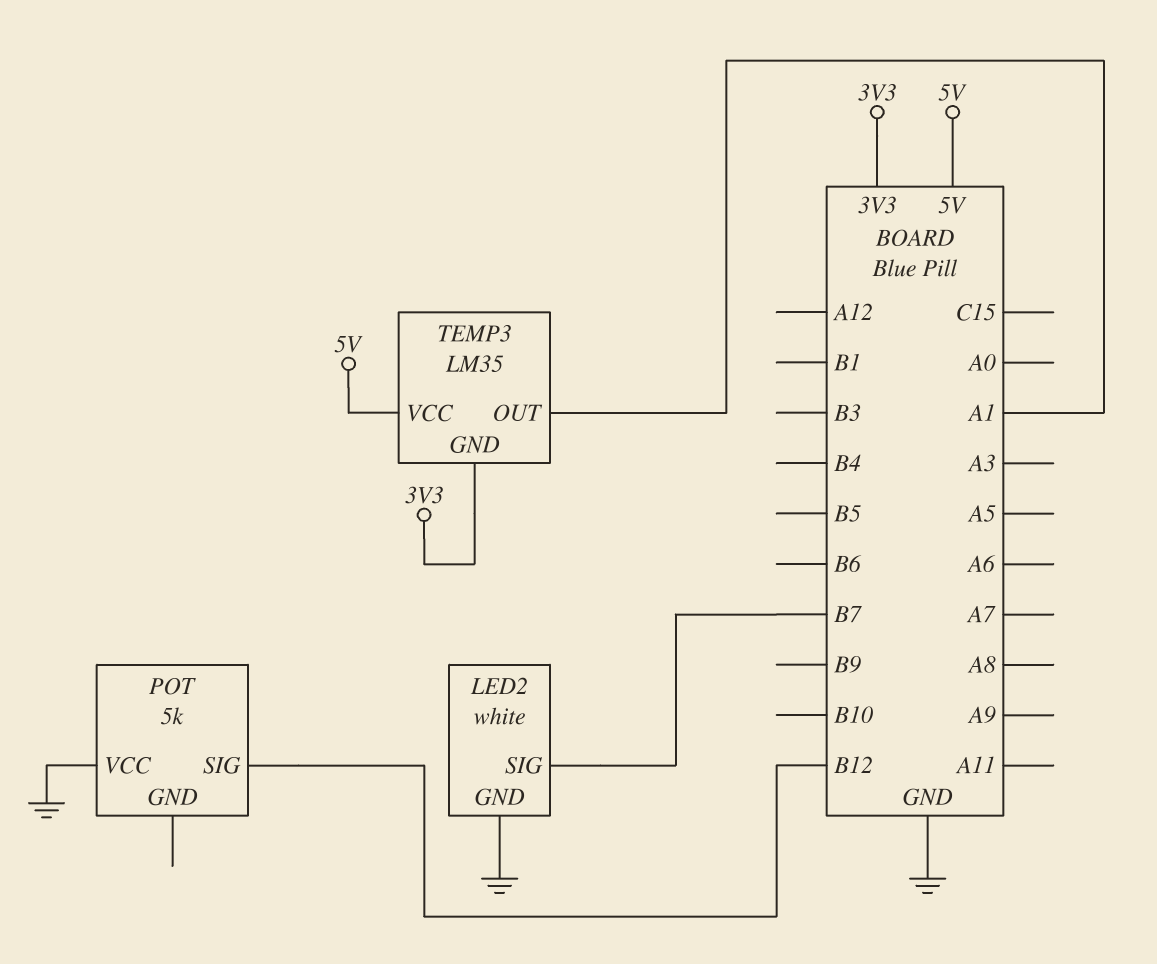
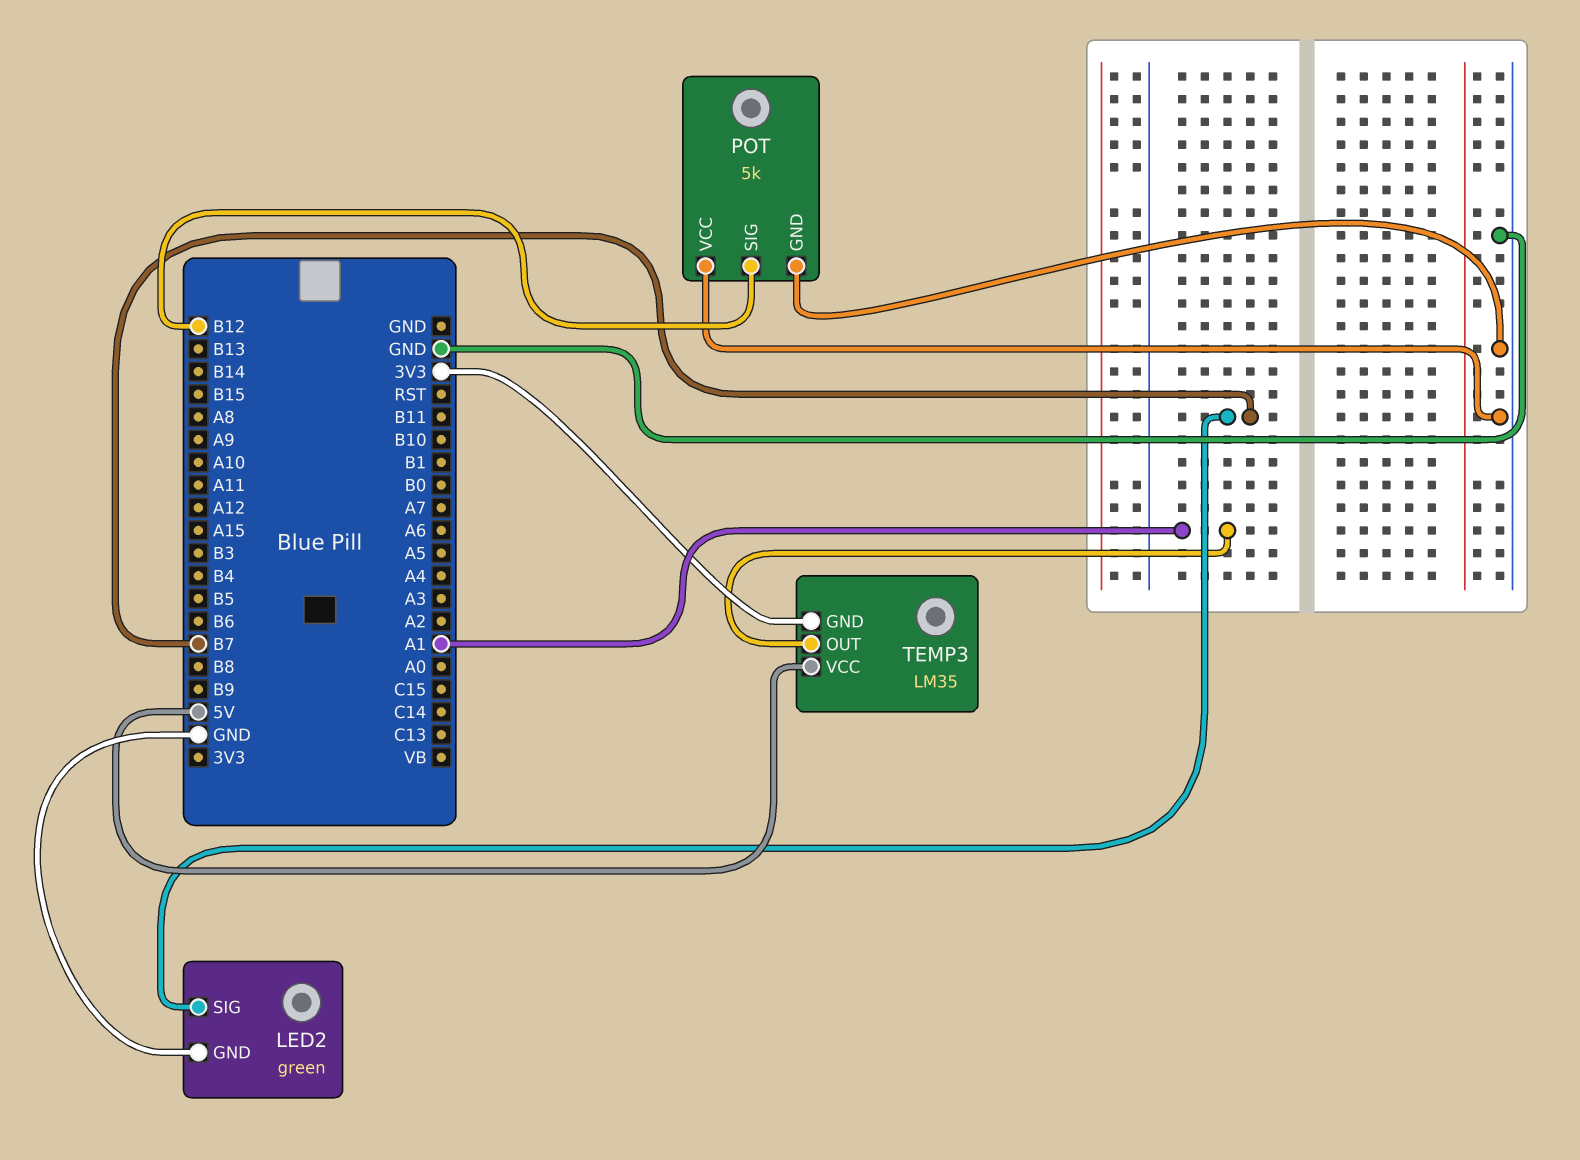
LED2: white -> green
POT pin GND: none -> GND

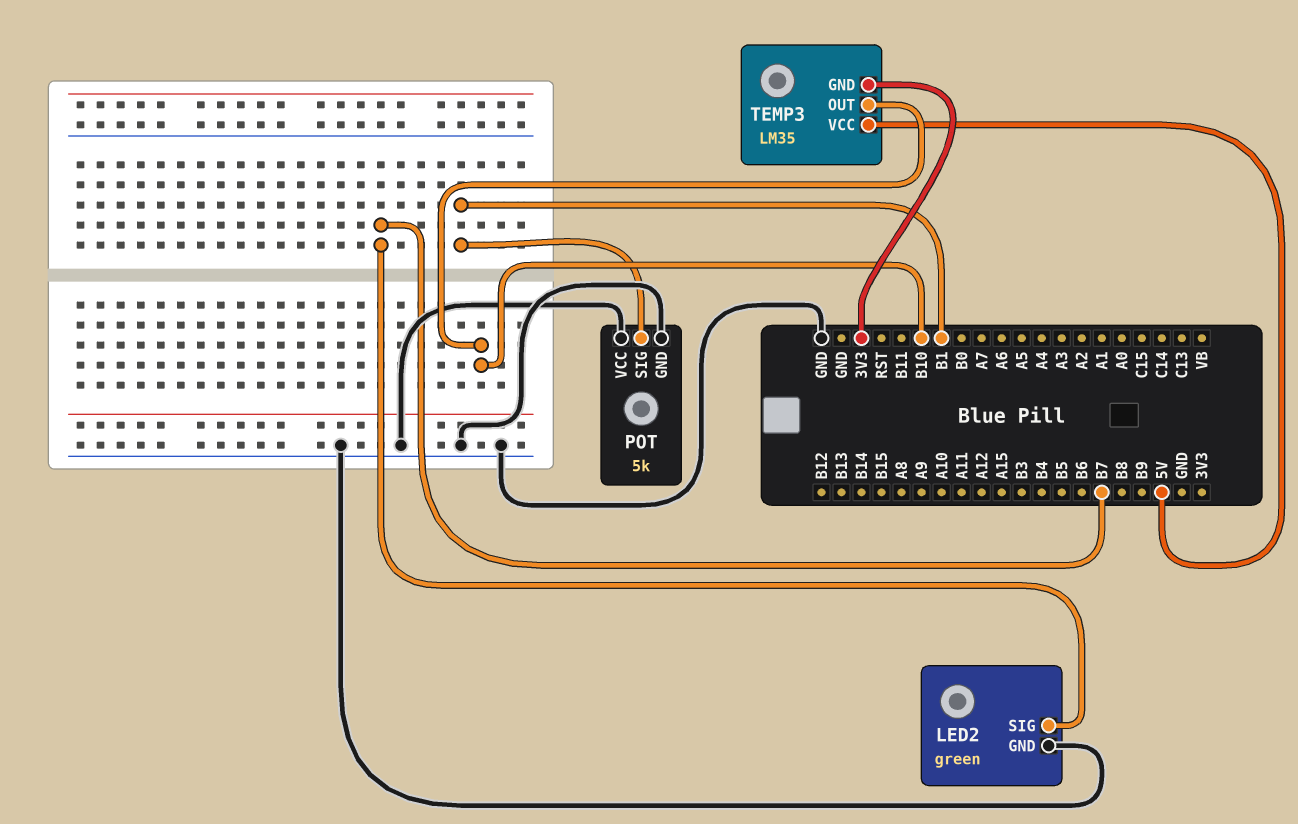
POT pin SIG: B12 -> B1
TEMP3 pin OUT: A1 -> B10

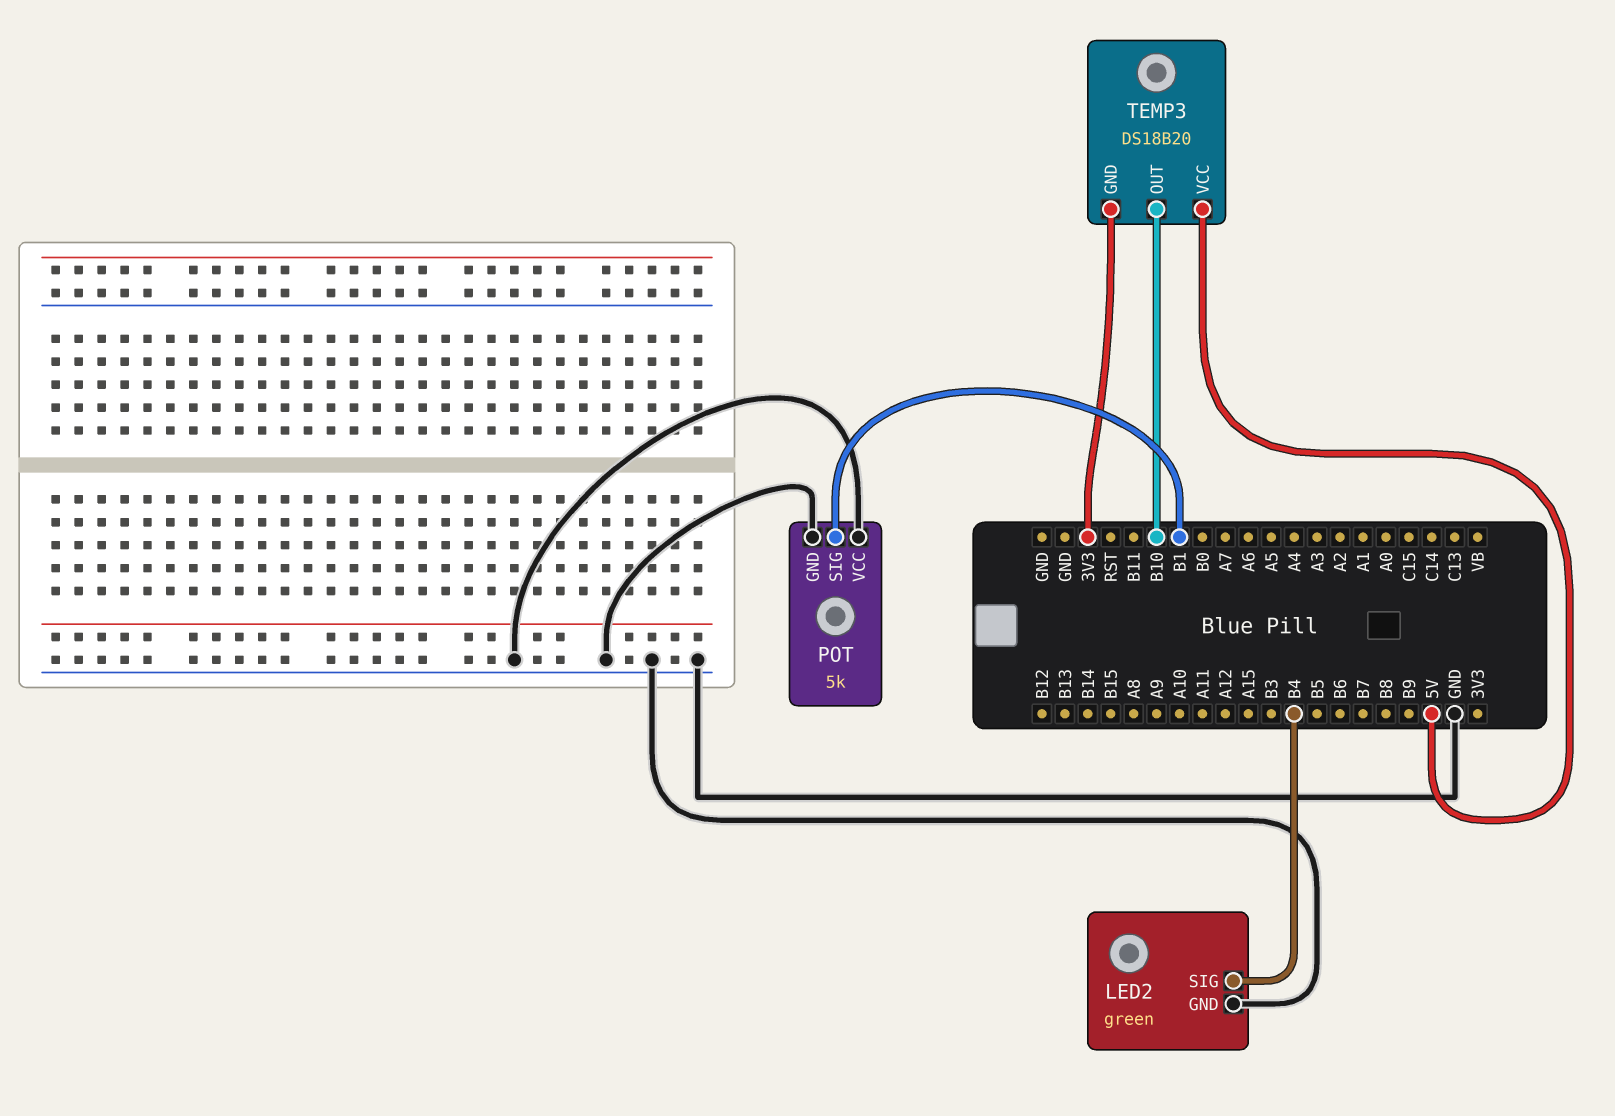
LED2 pin SIG: B7 -> B4
TEMP3: LM35 -> DS18B20

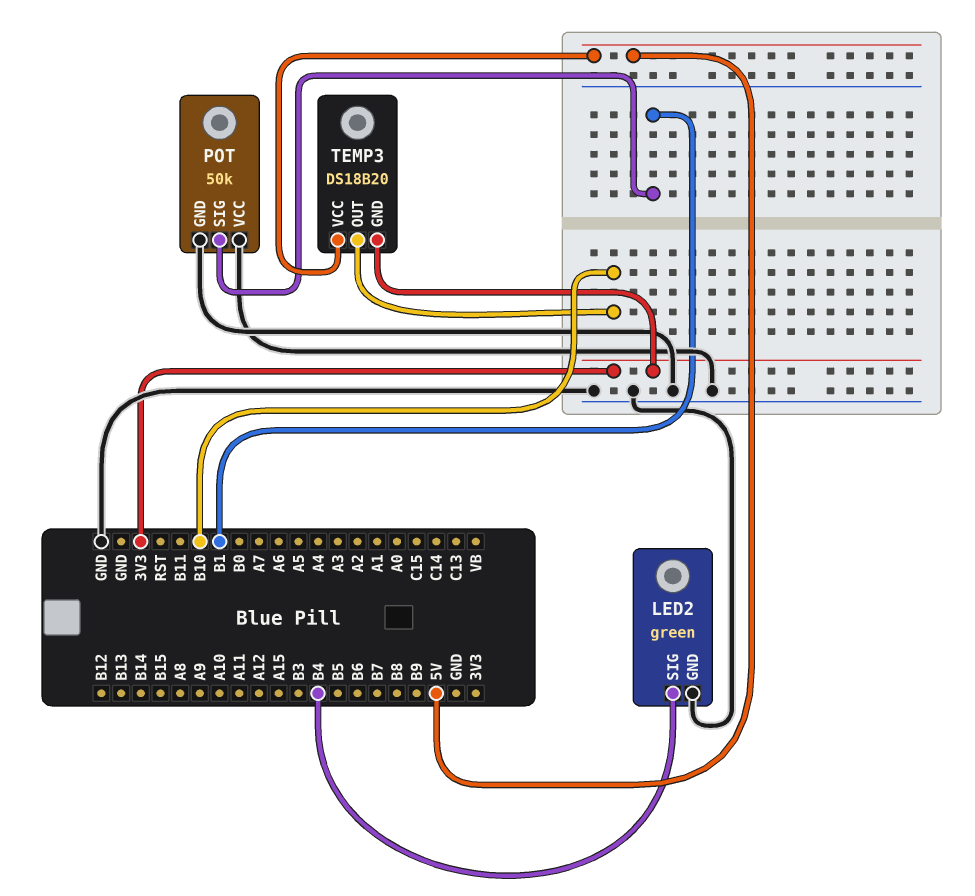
POT: 5k -> 50k

